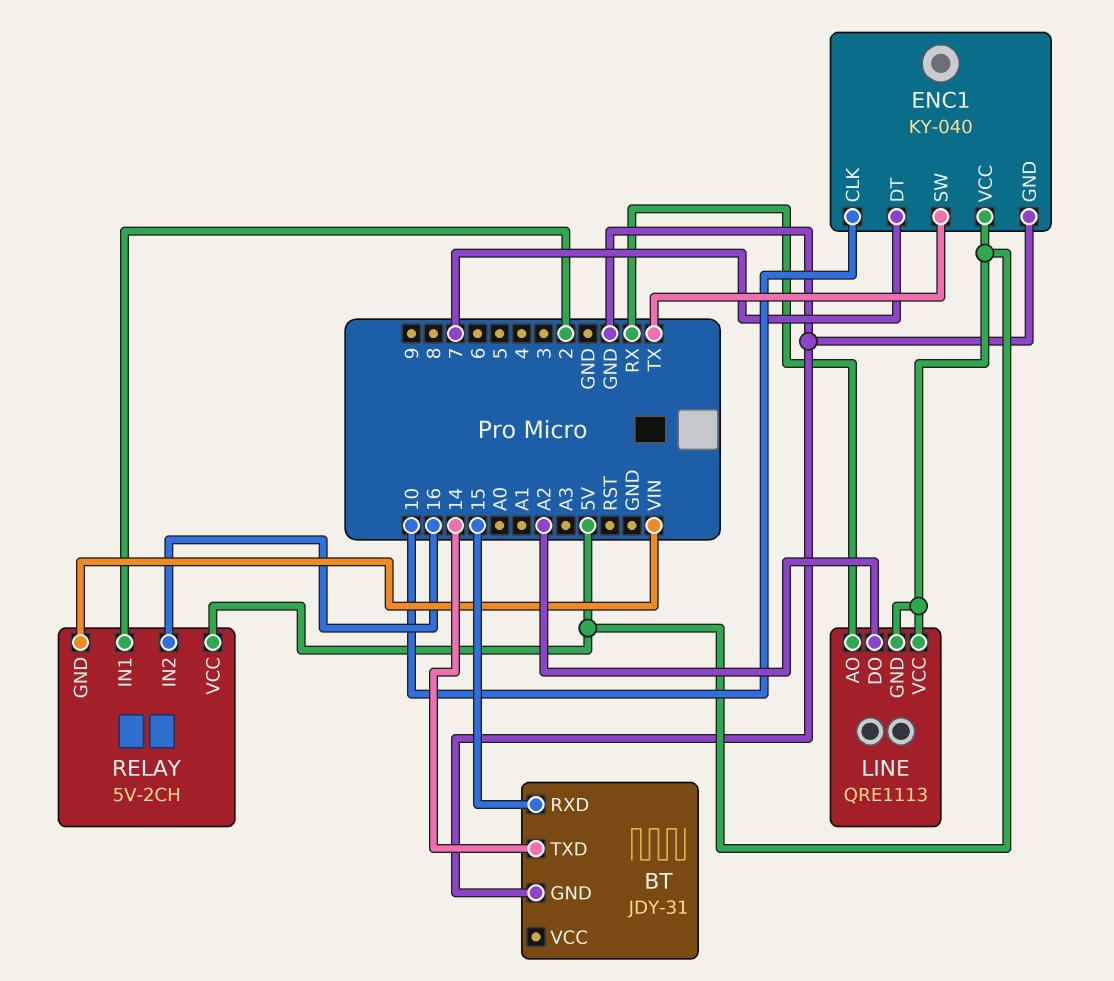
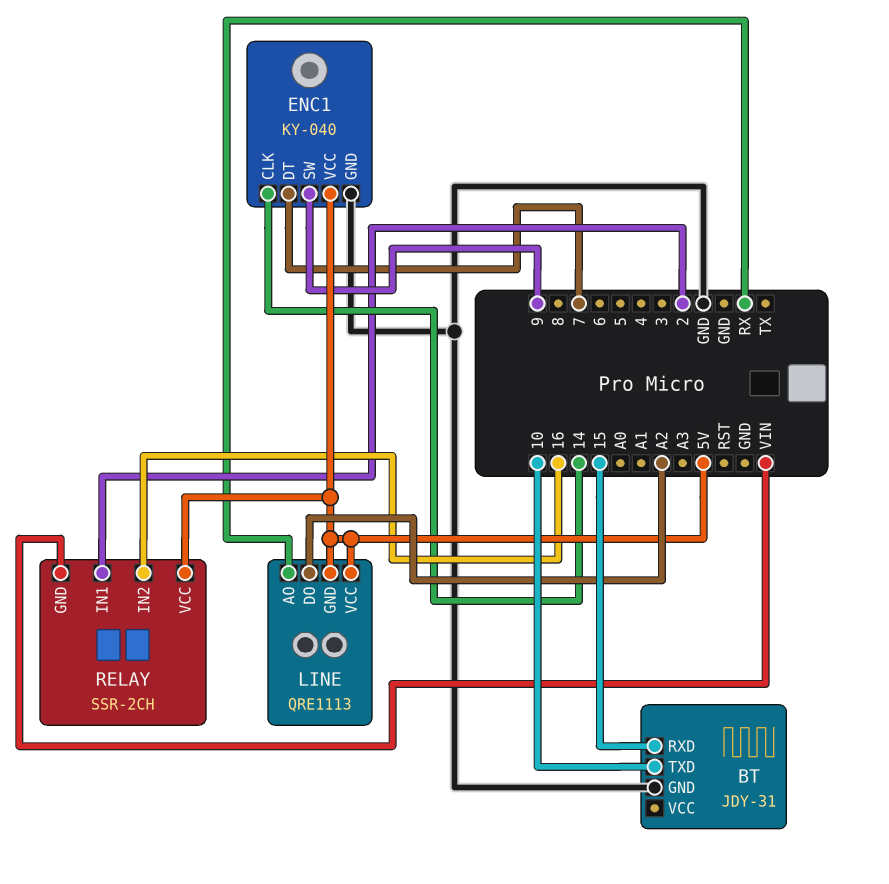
BT pin TXD: 14 -> 10
ENC1 pin CLK: 10 -> 14
ENC1 pin SW: TX -> 9
RELAY: 5V-2CH -> SSR-2CH

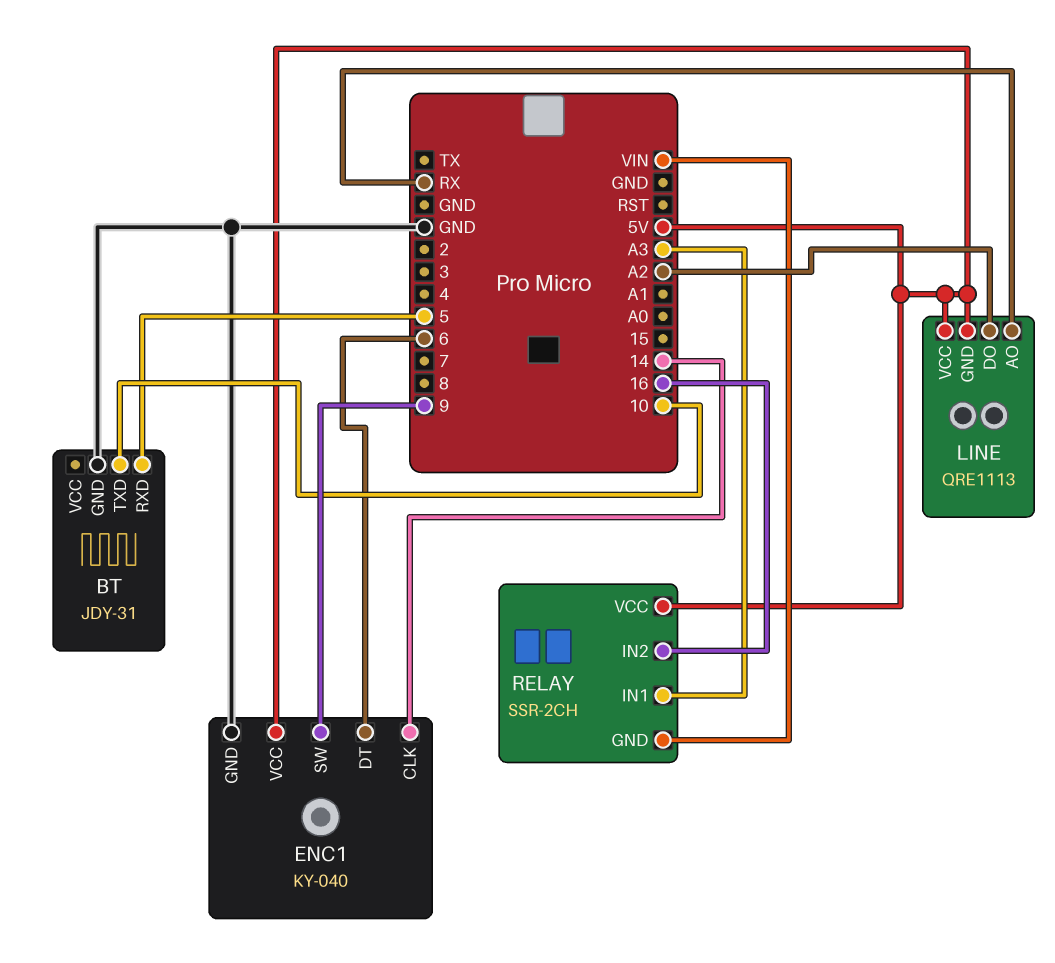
BT pin RXD: 15 -> 5
ENC1 pin DT: 7 -> 6
RELAY pin IN1: 2 -> A3

